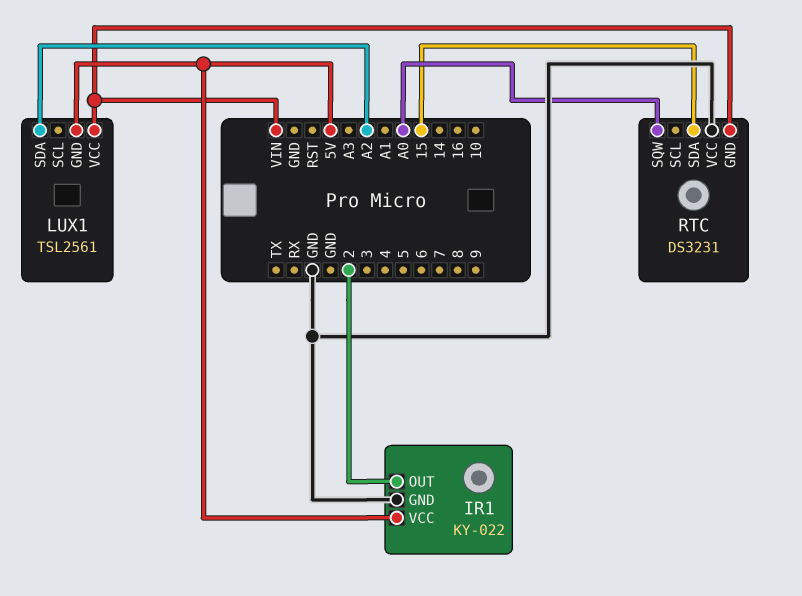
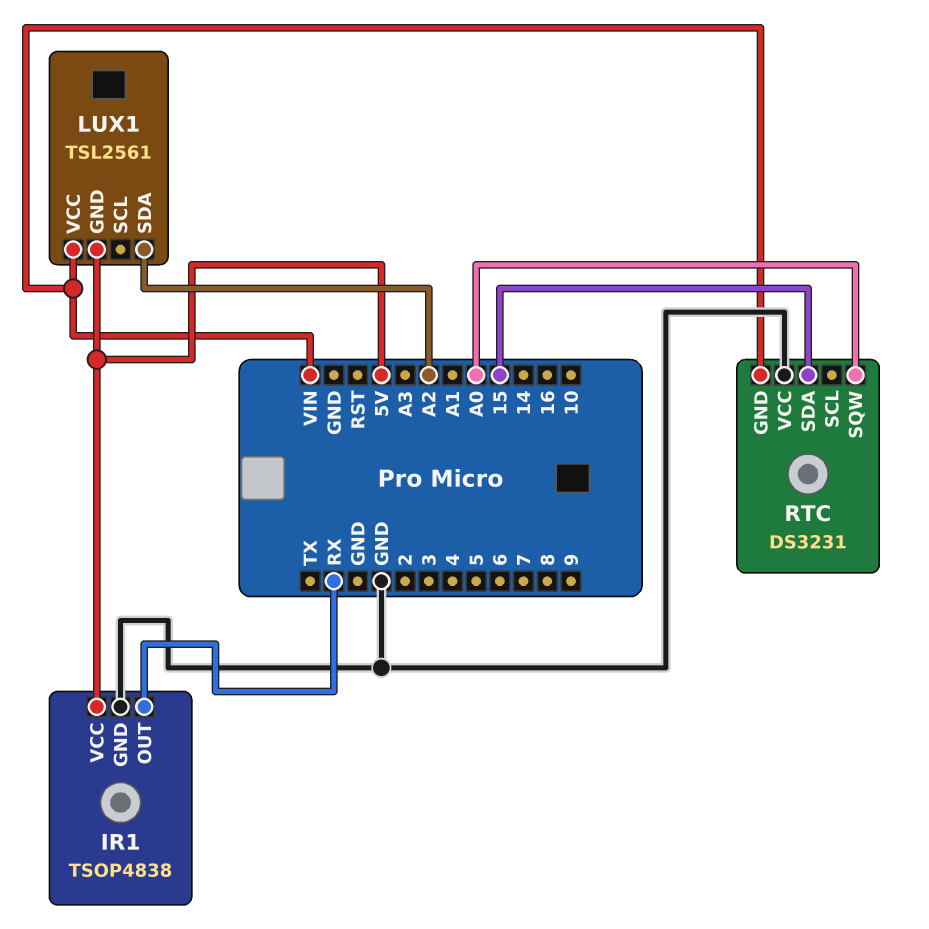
IR1: KY-022 -> TSOP4838
IR1 pin OUT: 2 -> RX

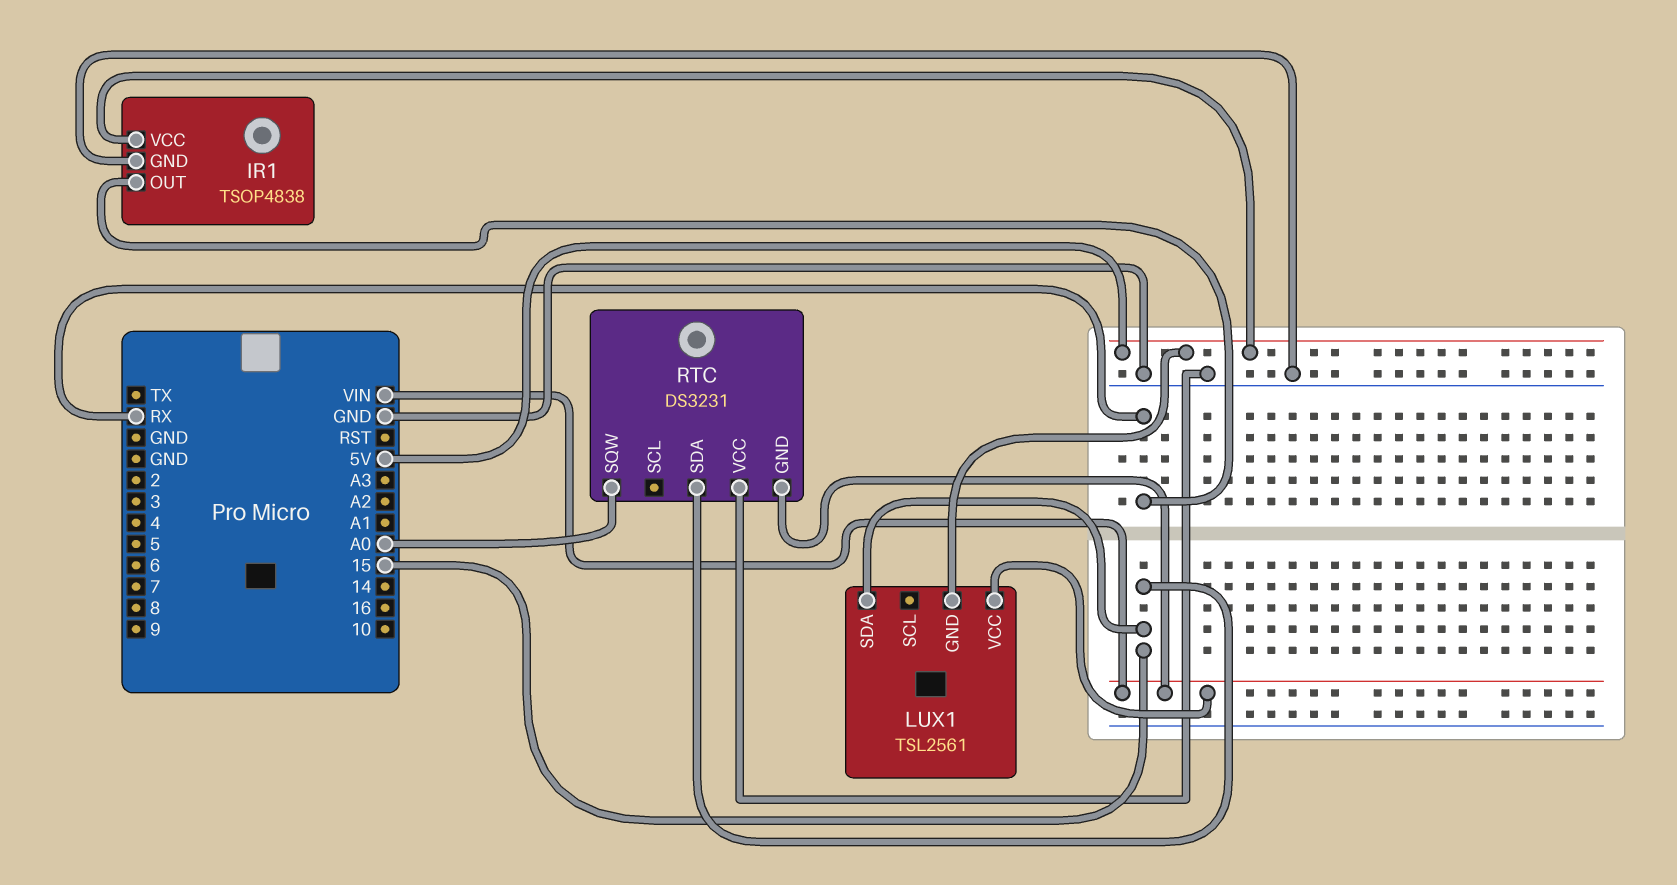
LUX1 pin SDA: A2 -> 15

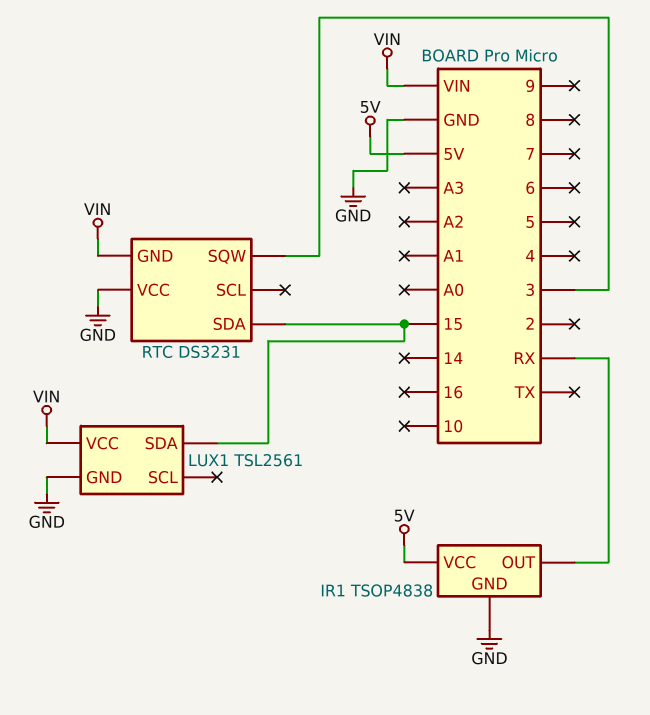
LUX1 pin GND: 5V -> GND
RTC pin SQW: A0 -> 3

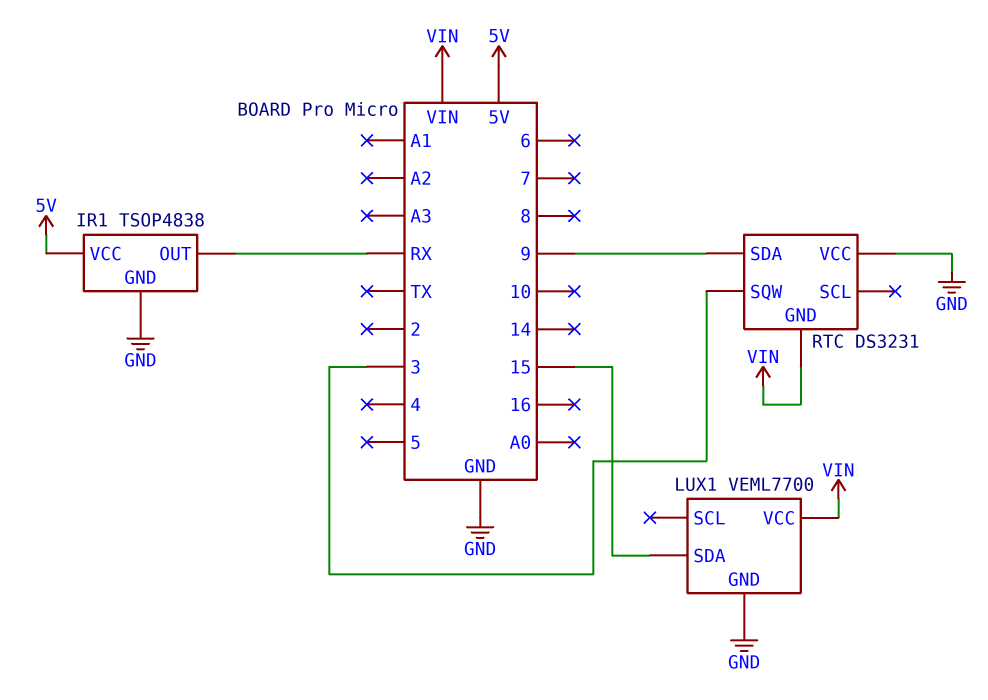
LUX1: TSL2561 -> VEML7700
RTC pin SDA: 15 -> 9

